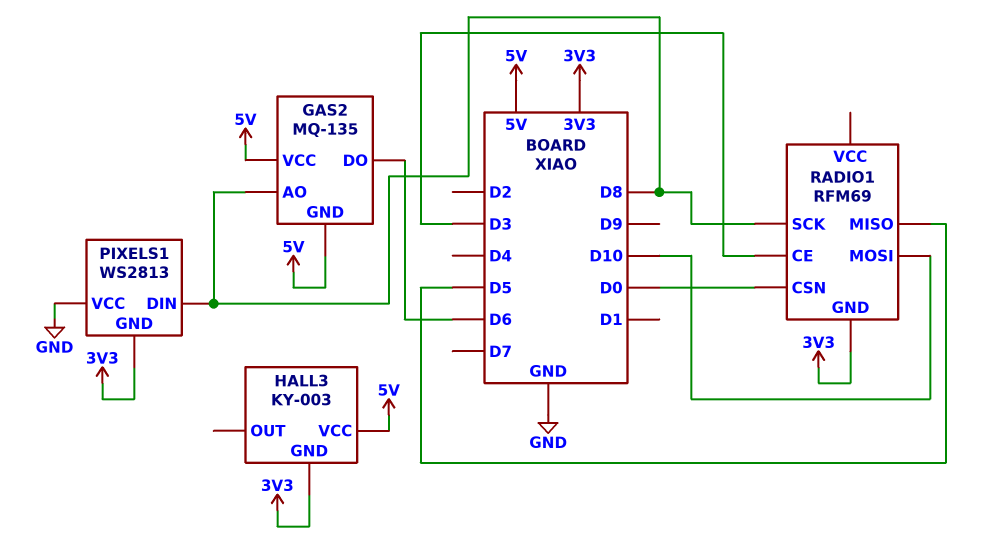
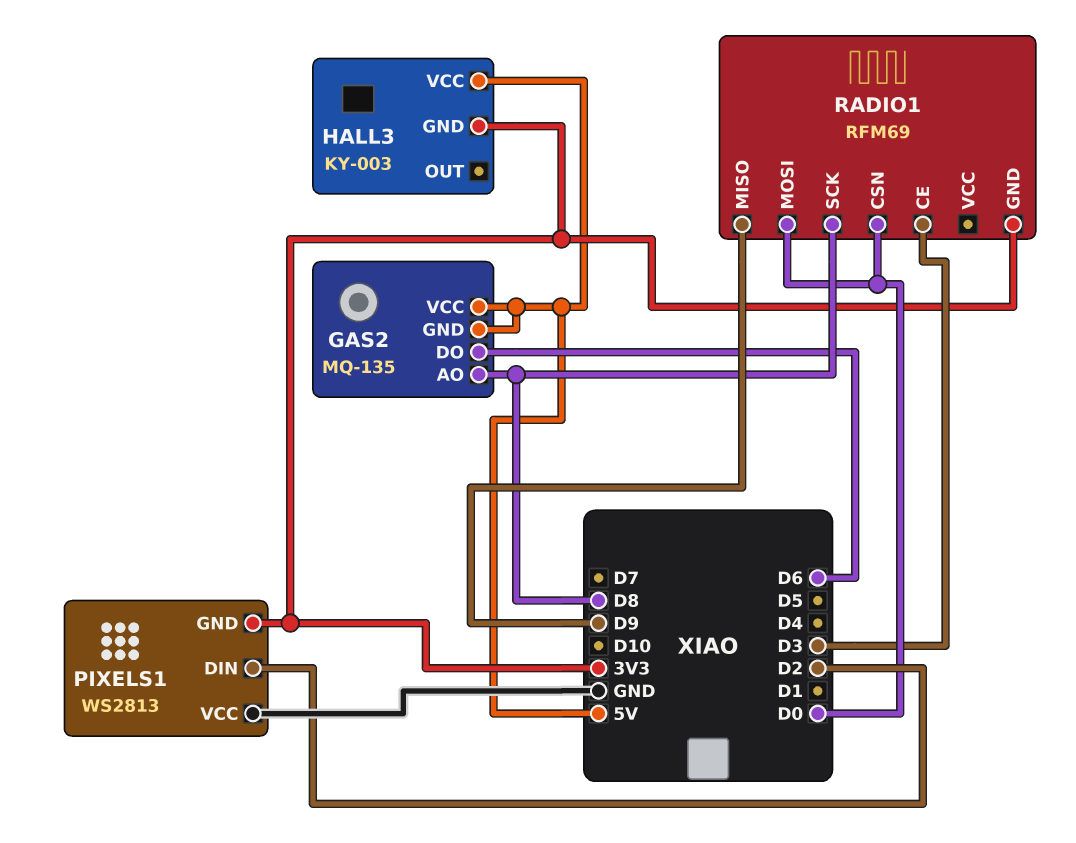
PIXELS1 pin DIN: D8 -> D2
RADIO1 pin MISO: D5 -> D9
RADIO1 pin MOSI: D10 -> D0

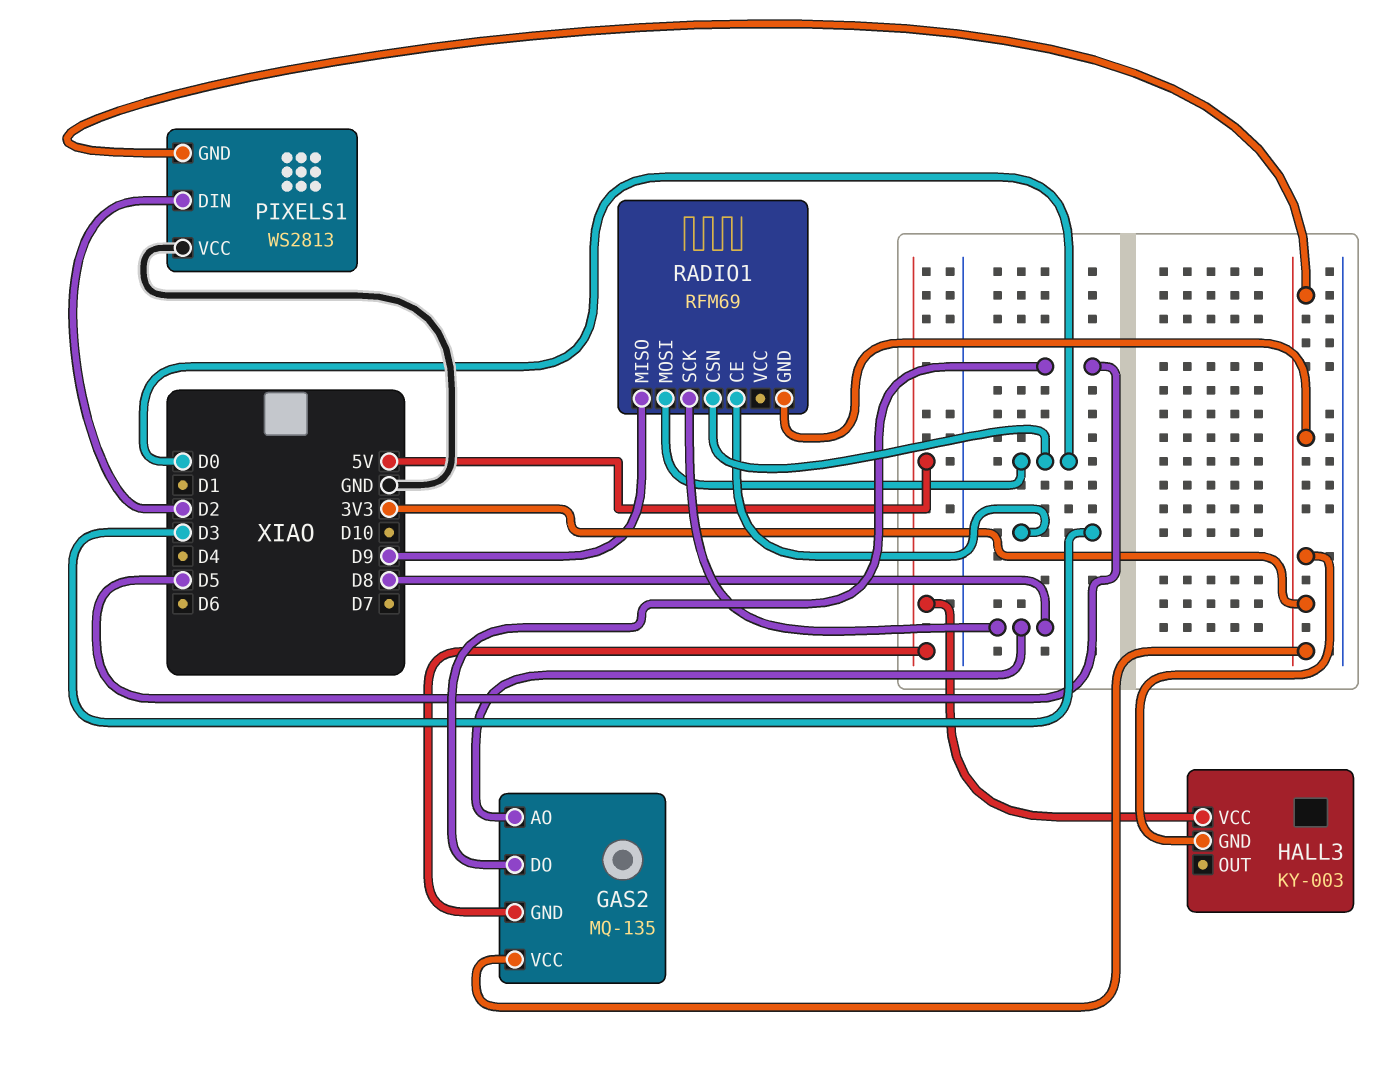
GAS2 pin DO: D6 -> D5
GAS2 pin VCC: 5V -> 3V3

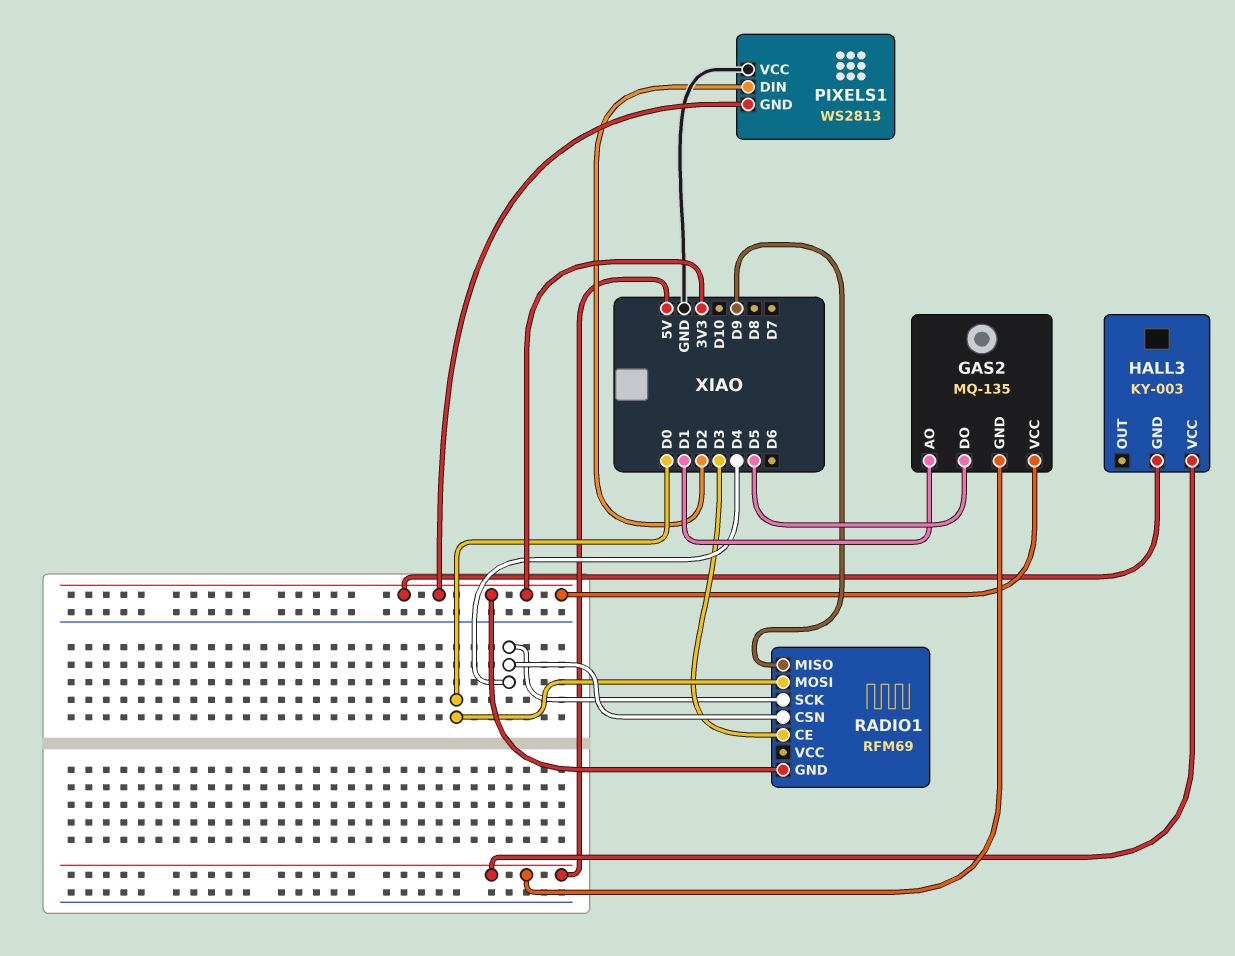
GAS2 pin AO: D8 -> D1
RADIO1 pin CSN: D0 -> D4
RADIO1 pin SCK: D8 -> D4

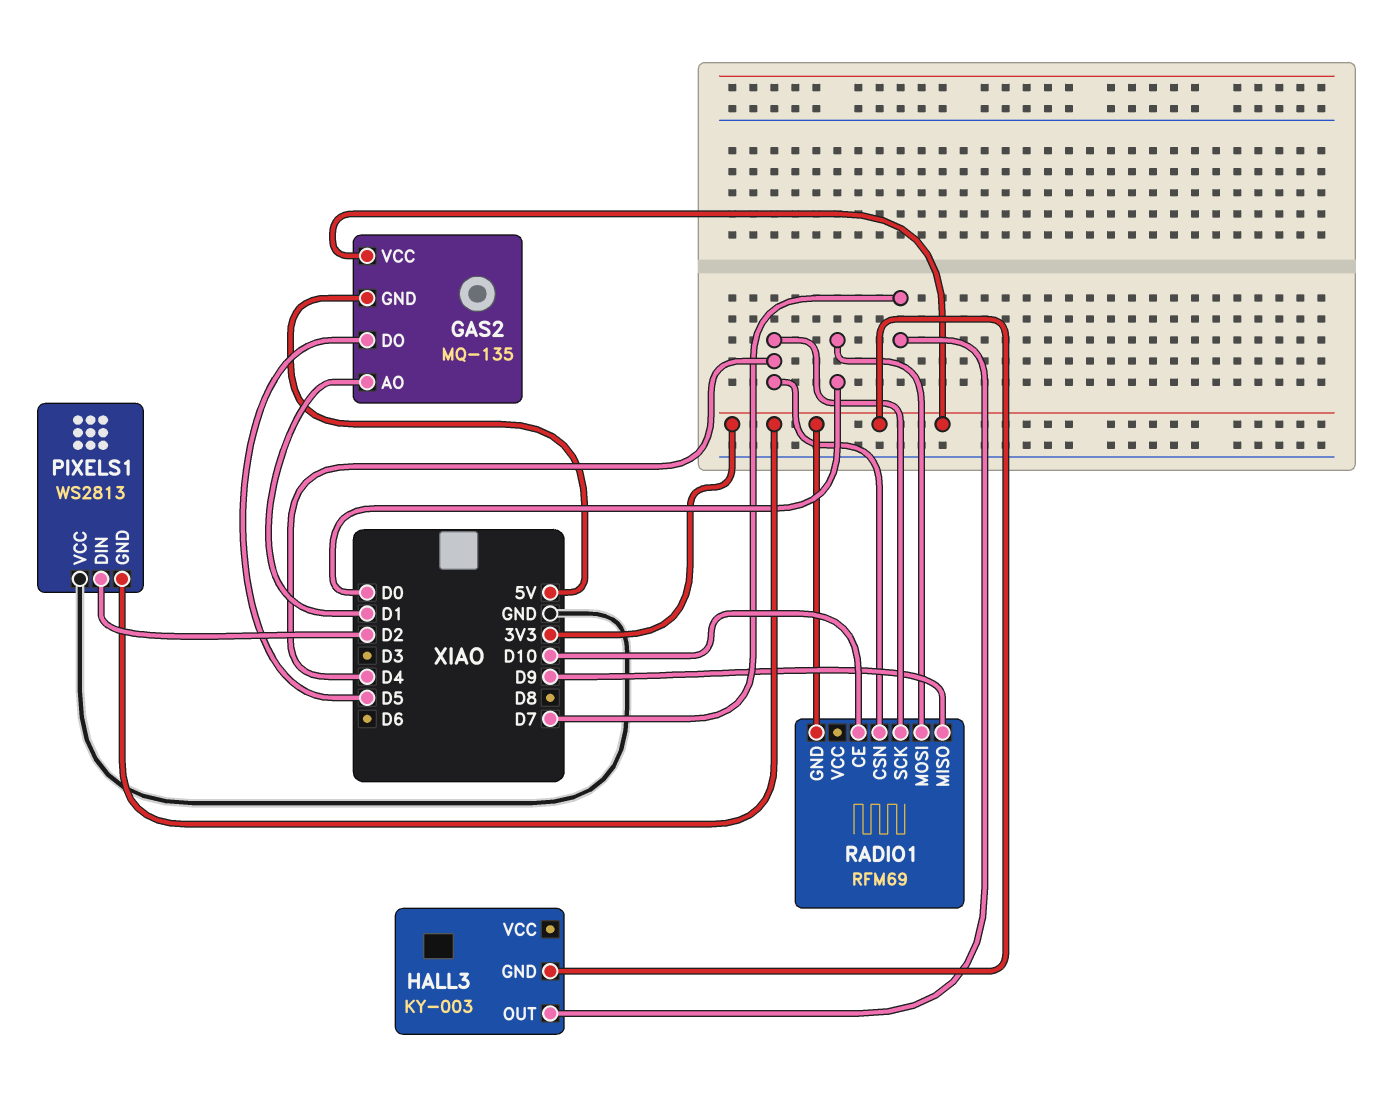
HALL3 pin OUT: none -> D7
HALL3 pin VCC: 5V -> none
RADIO1 pin CE: D3 -> D10

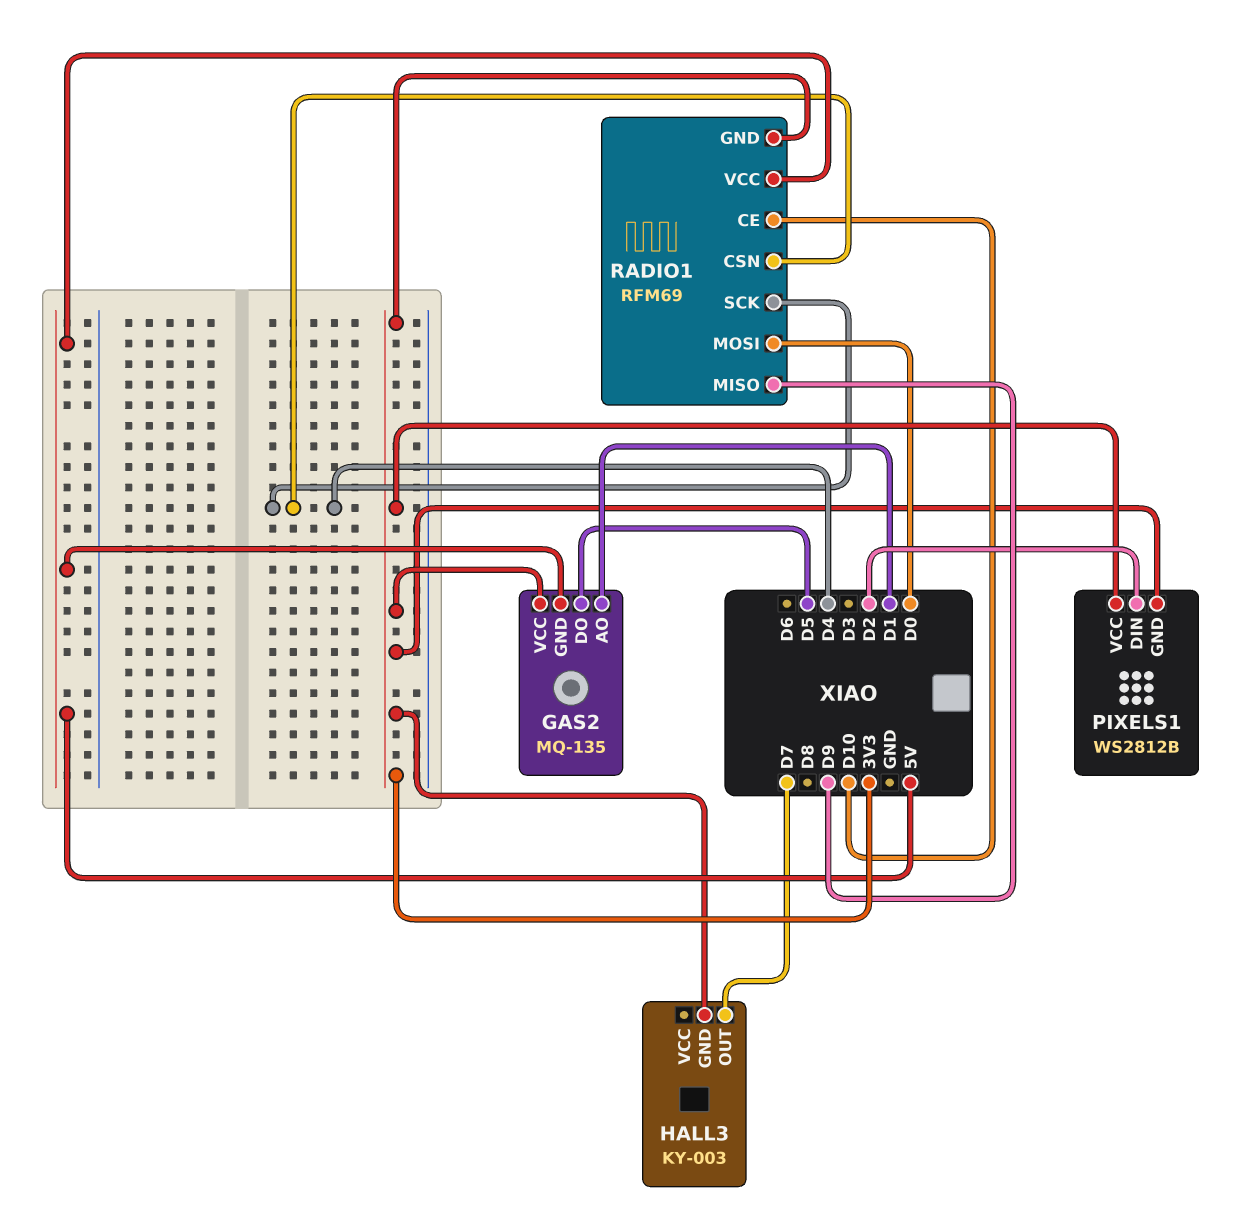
PIXELS1: WS2813 -> WS2812B
PIXELS1 pin VCC: GND -> 3V3
RADIO1 pin VCC: none -> 5V

